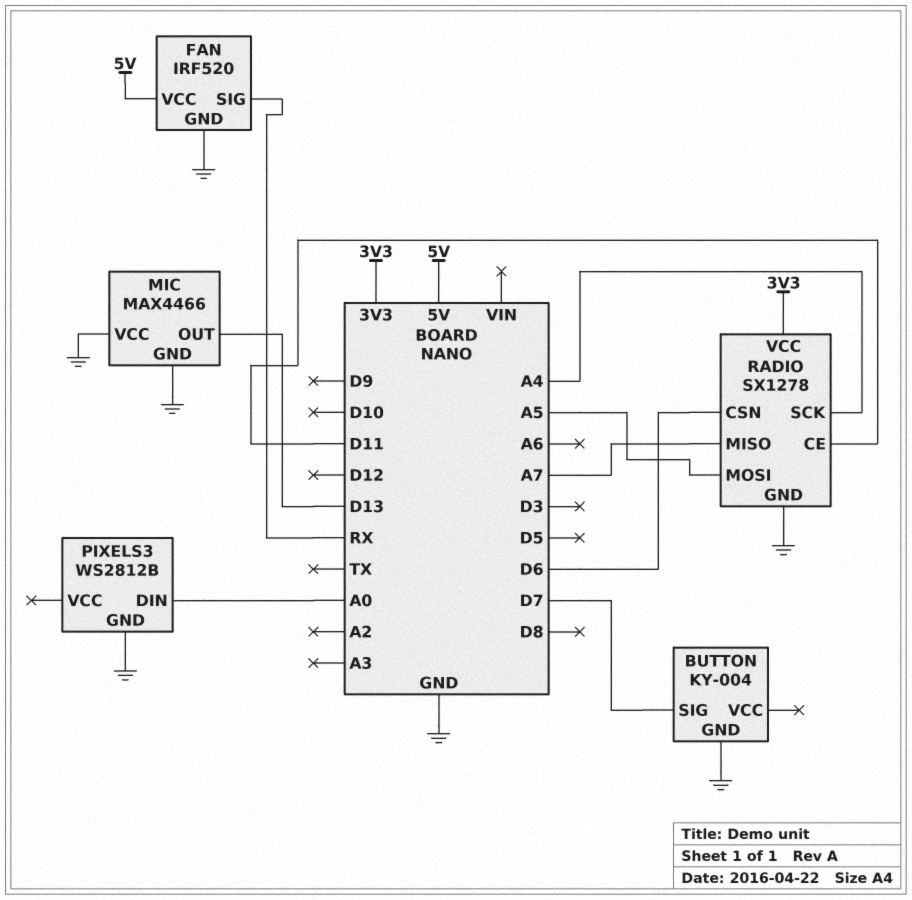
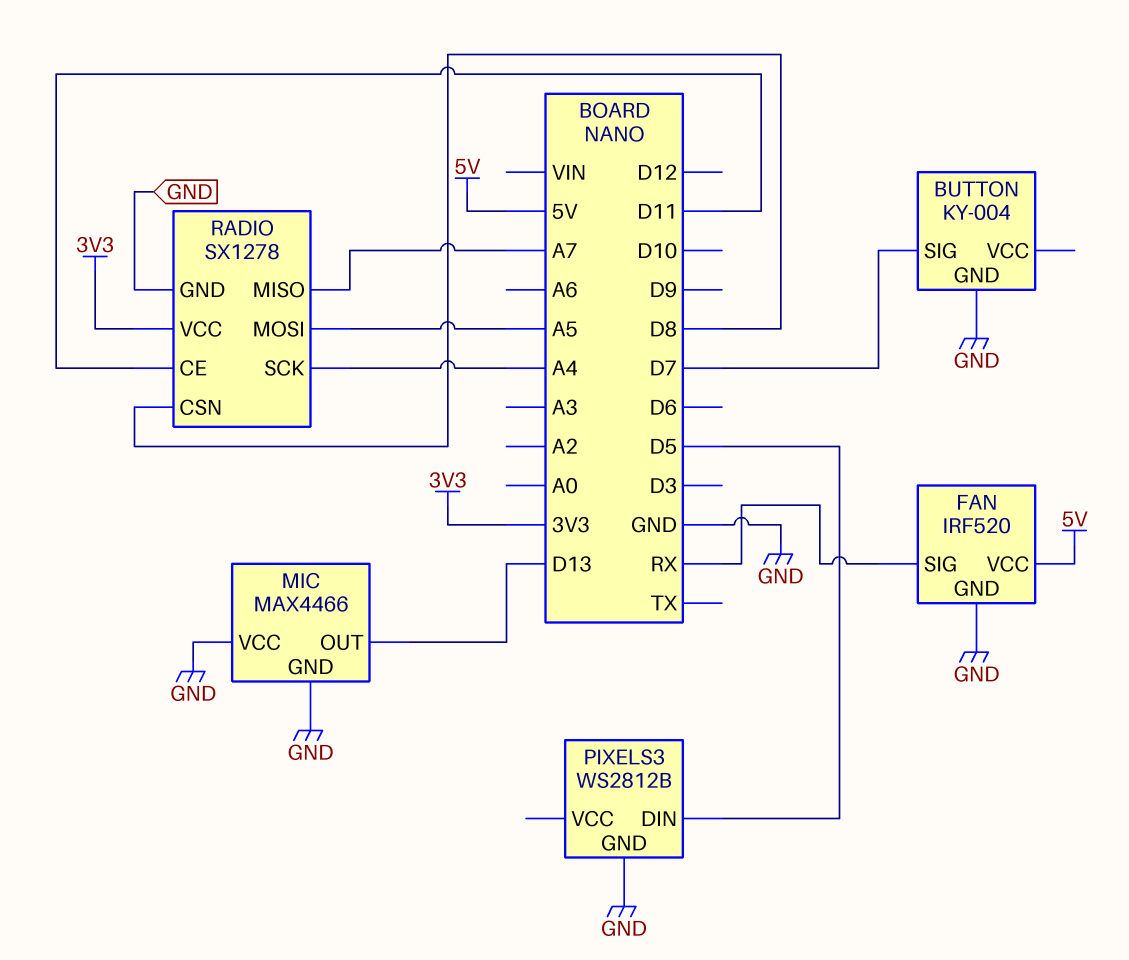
PIXELS3 pin DIN: A0 -> D5
RADIO pin CSN: D6 -> D8

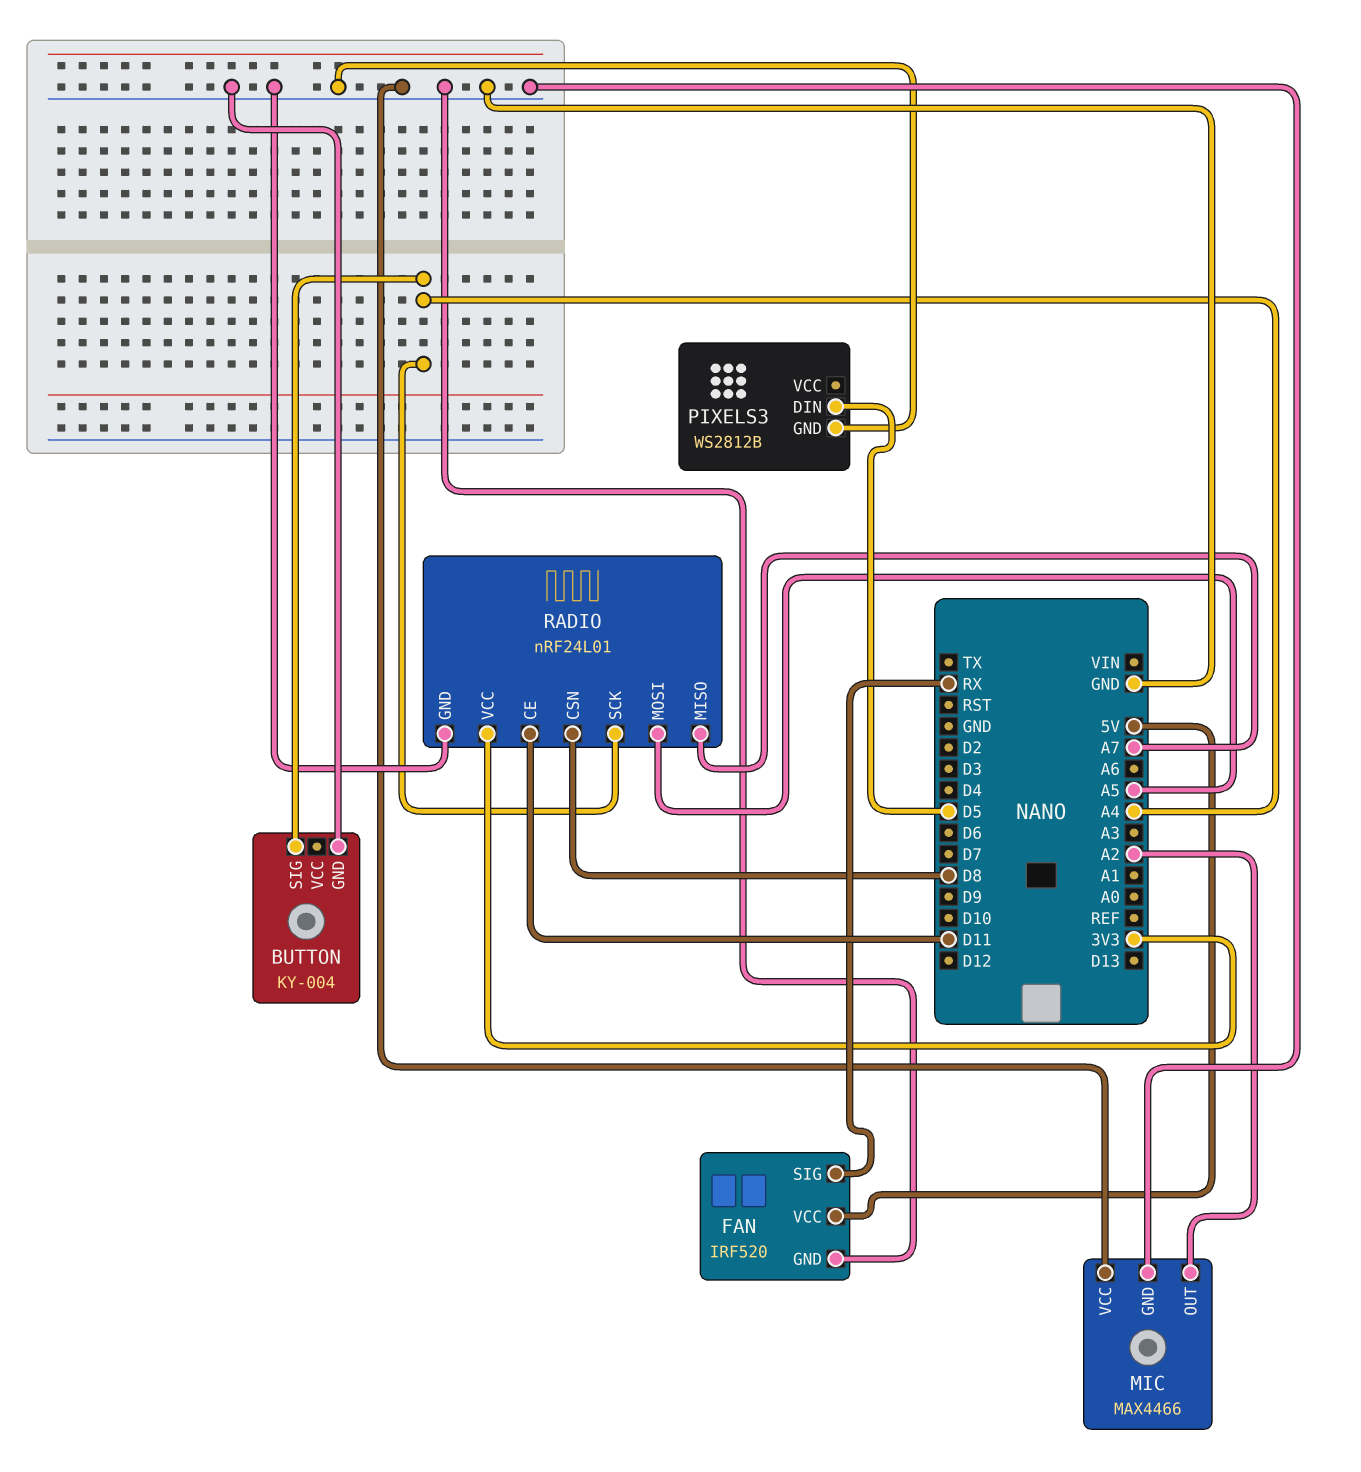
BUTTON pin SIG: D7 -> A4
MIC pin OUT: D13 -> A2
RADIO: SX1278 -> nRF24L01

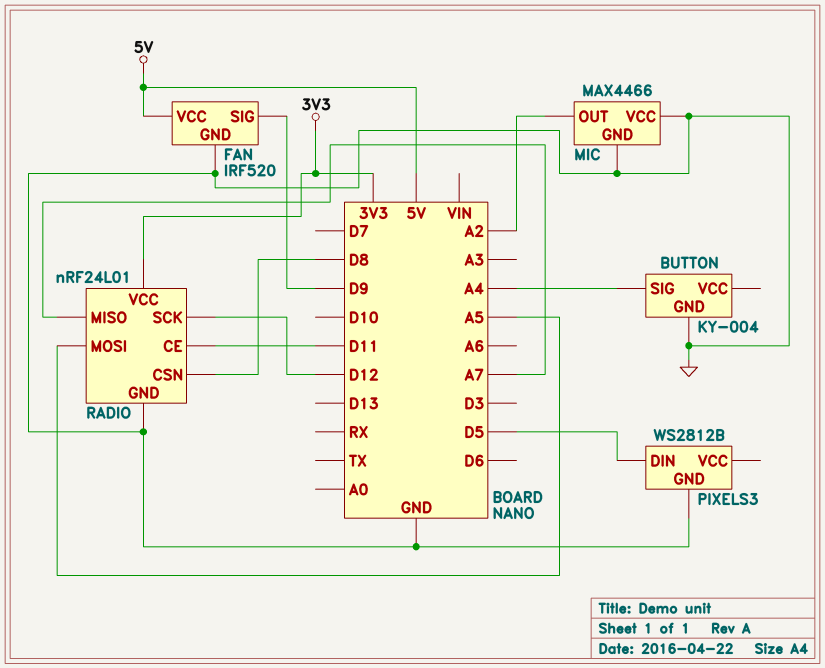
FAN pin SIG: RX -> D9
RADIO pin SCK: A4 -> D12

